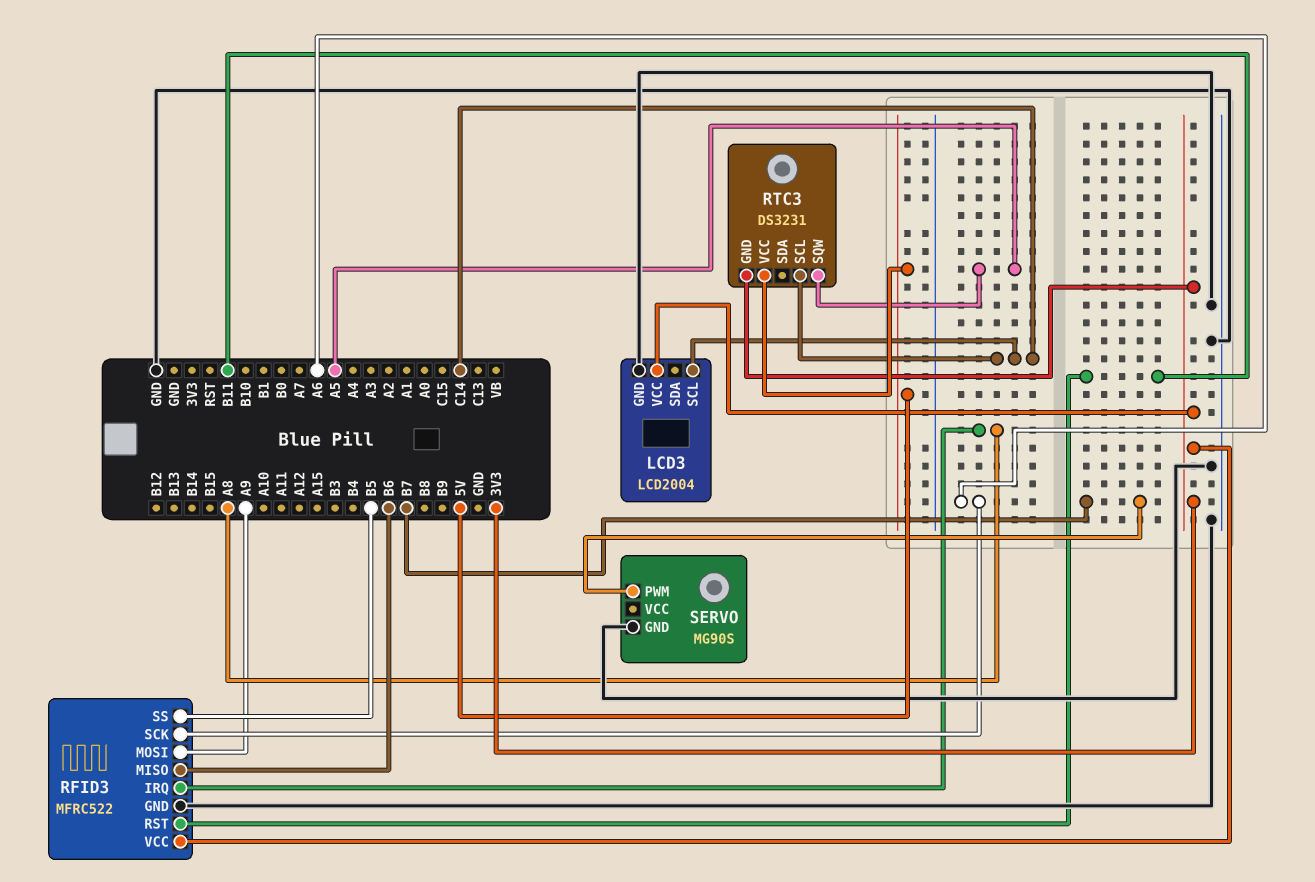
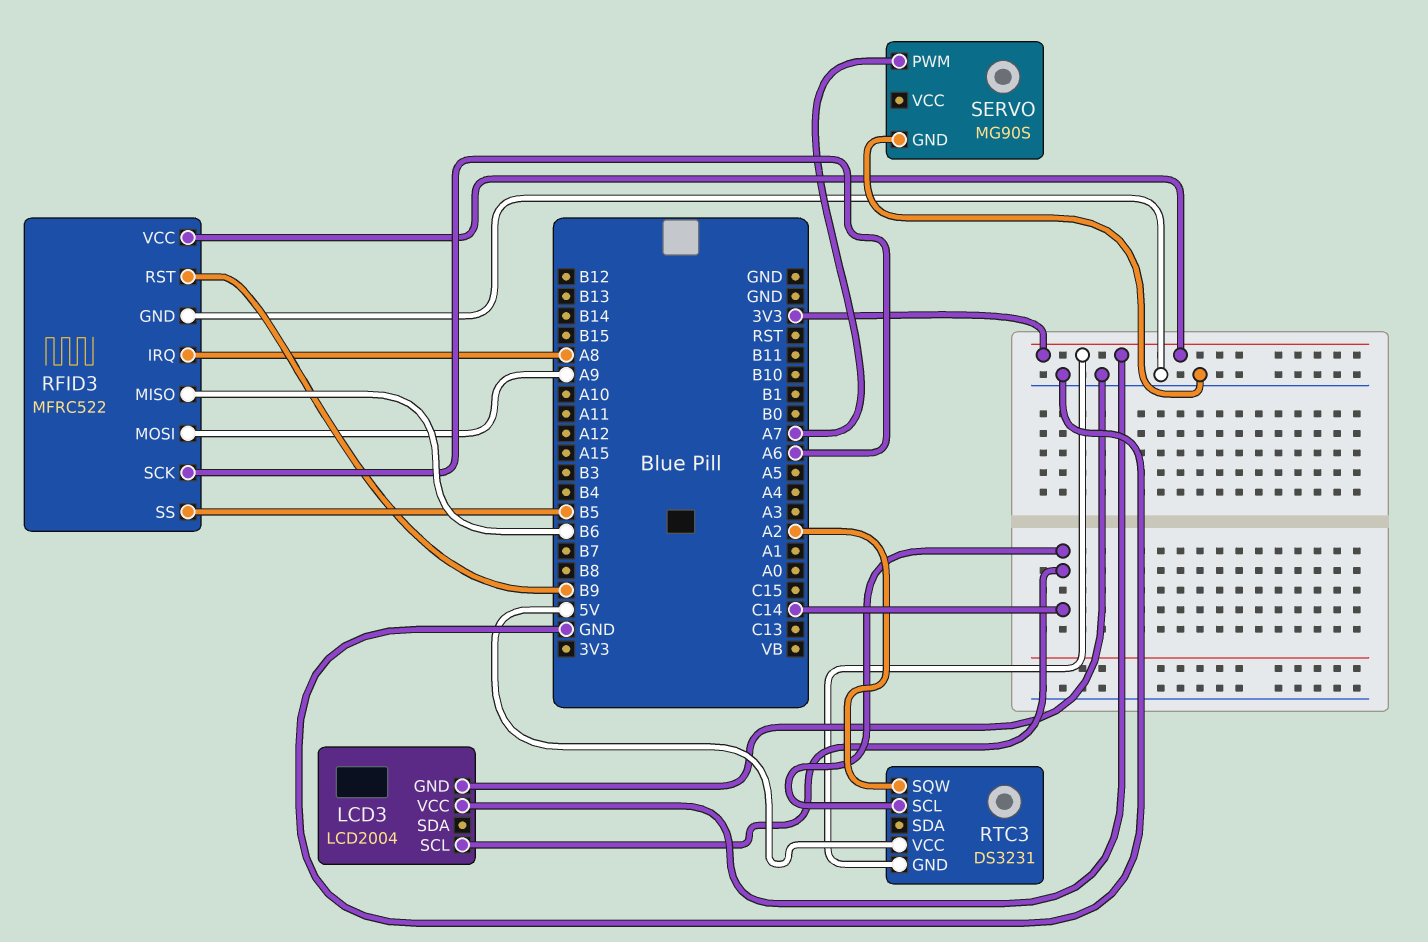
RFID3 pin RST: B11 -> B9
RTC3 pin SQW: A5 -> A2
SERVO pin PWM: B7 -> A7

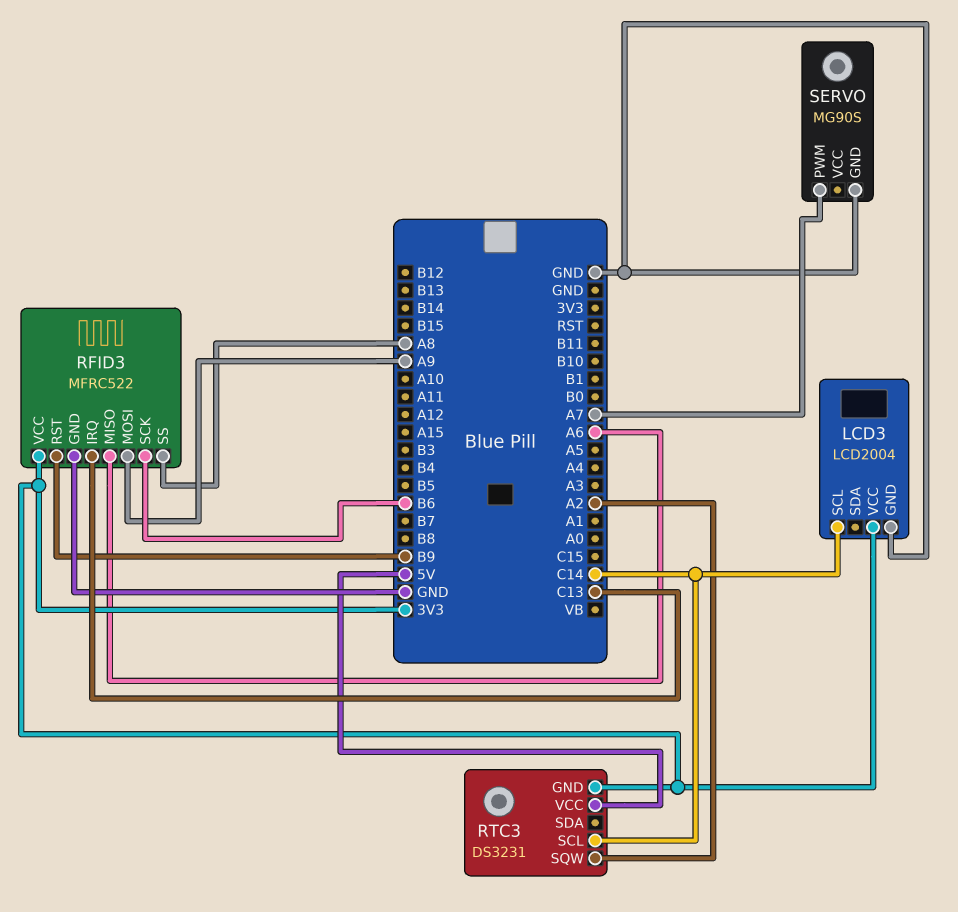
RFID3 pin IRQ: A8 -> C13
RFID3 pin MISO: B6 -> A6
RFID3 pin SCK: A6 -> B6
RFID3 pin SS: B5 -> A8

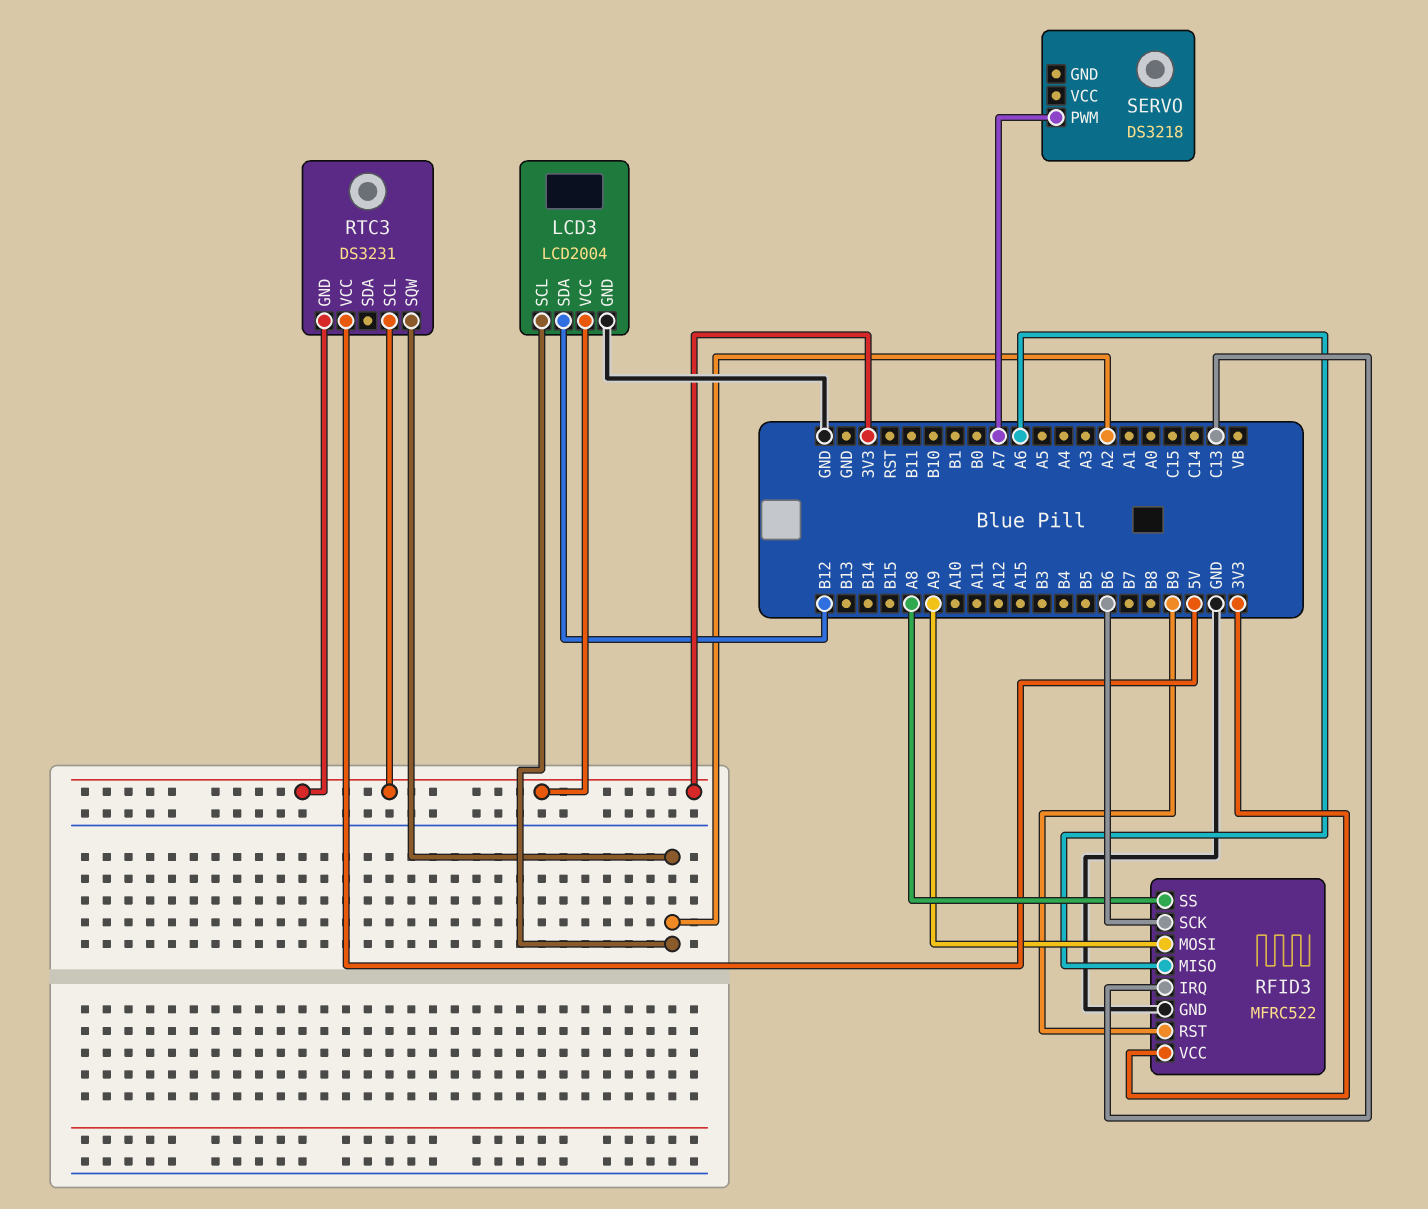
LCD3 pin SCL: C14 -> A2
LCD3 pin SDA: none -> B12
RTC3 pin SCL: C14 -> 3V3
SERVO: MG90S -> DS3218
SERVO pin GND: GND -> none

